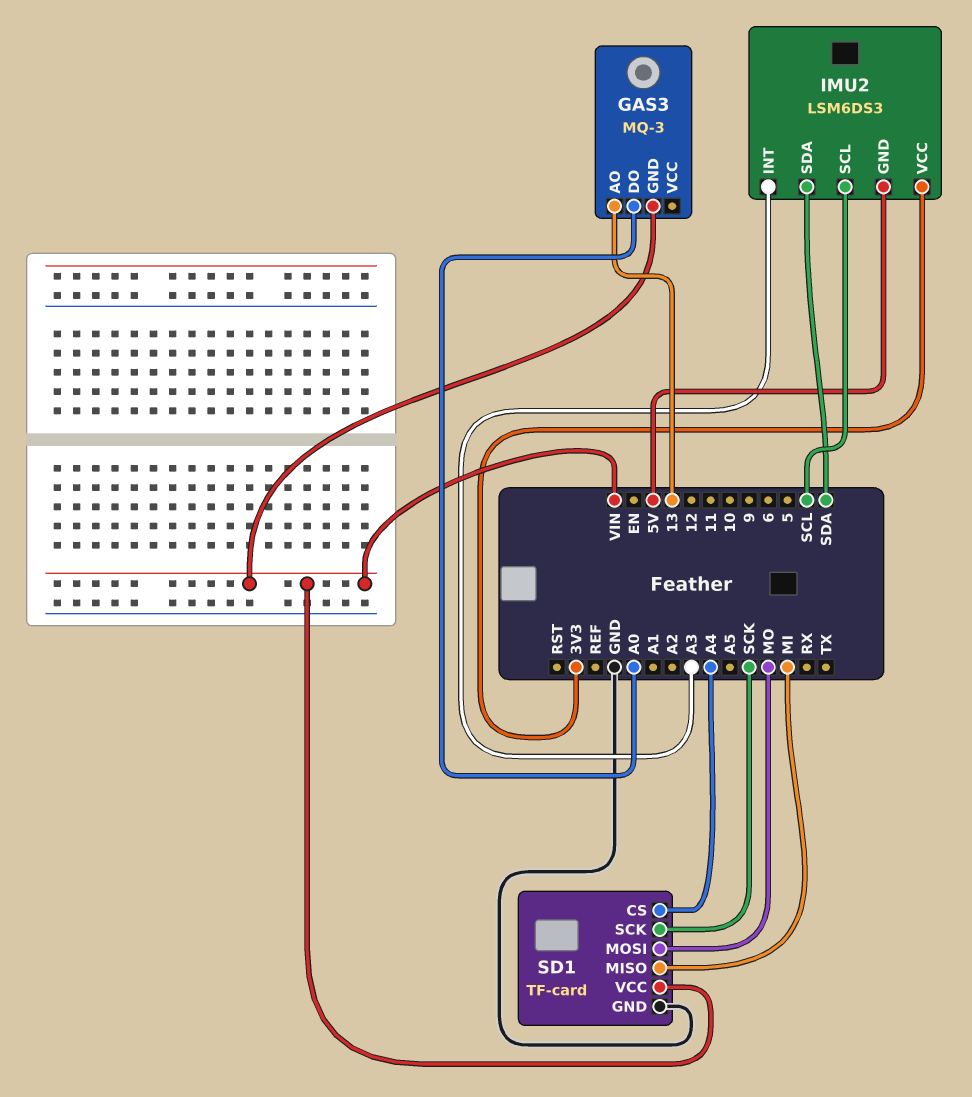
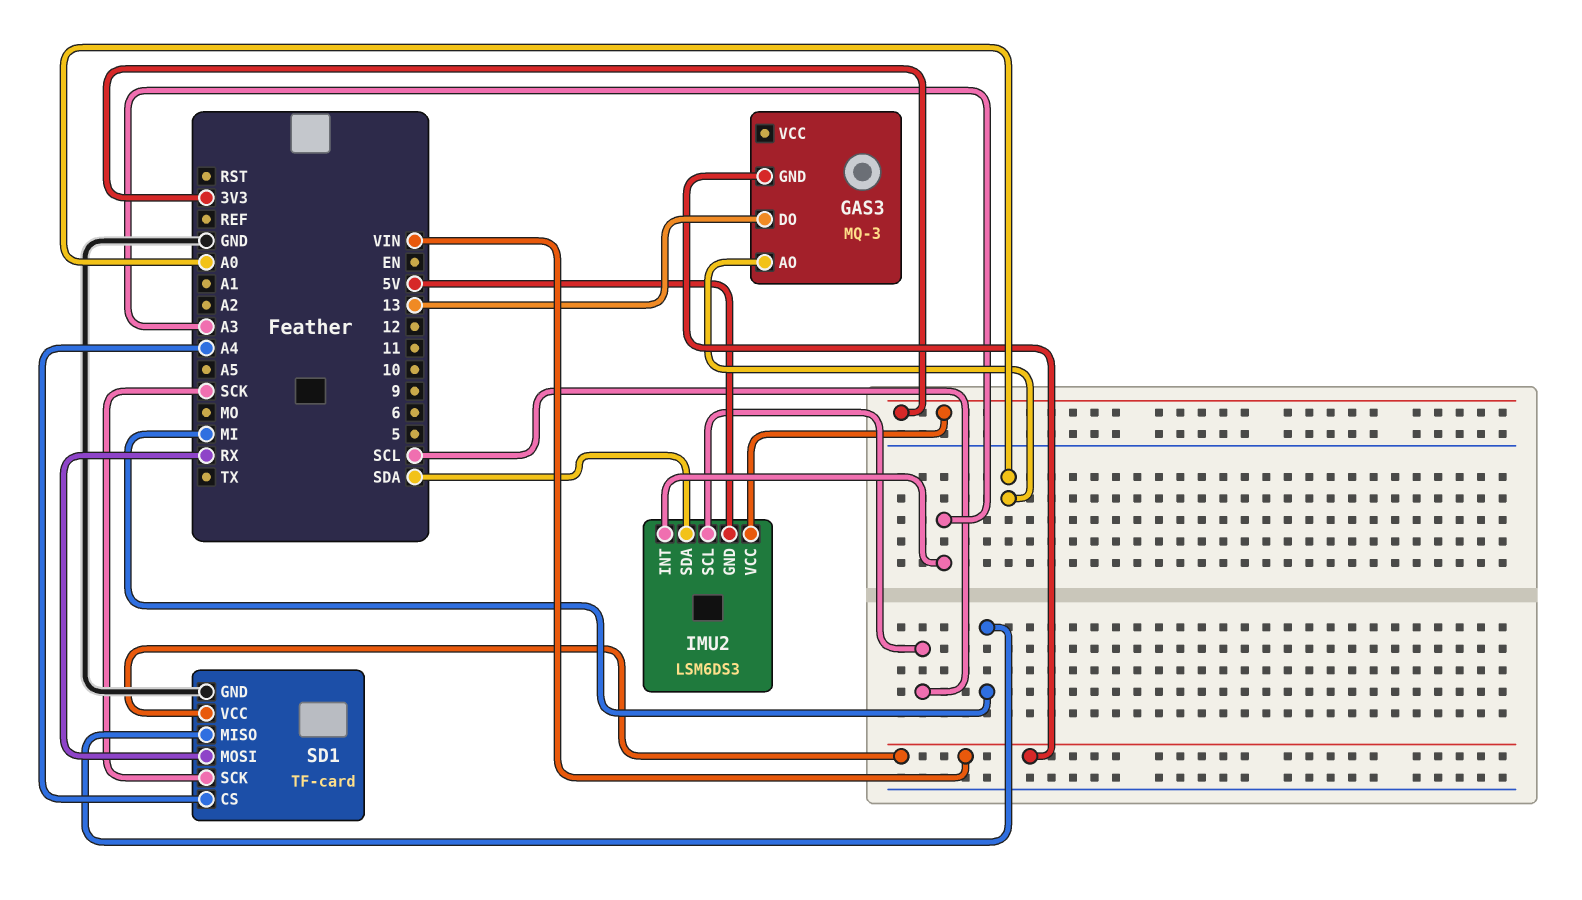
GAS3 pin AO: 13 -> A0
GAS3 pin DO: A0 -> 13
SD1 pin MOSI: MO -> RX

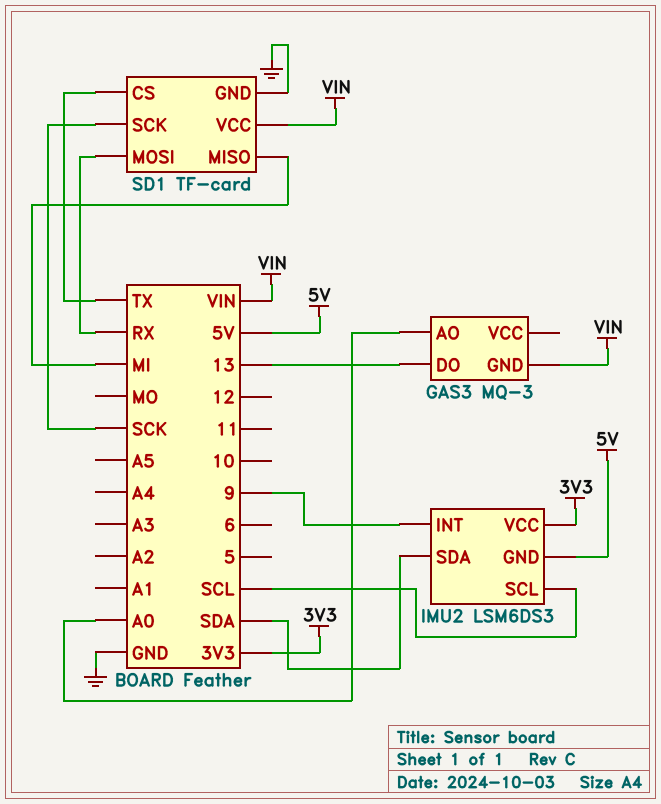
IMU2 pin INT: A3 -> 9
SD1 pin CS: A4 -> TX

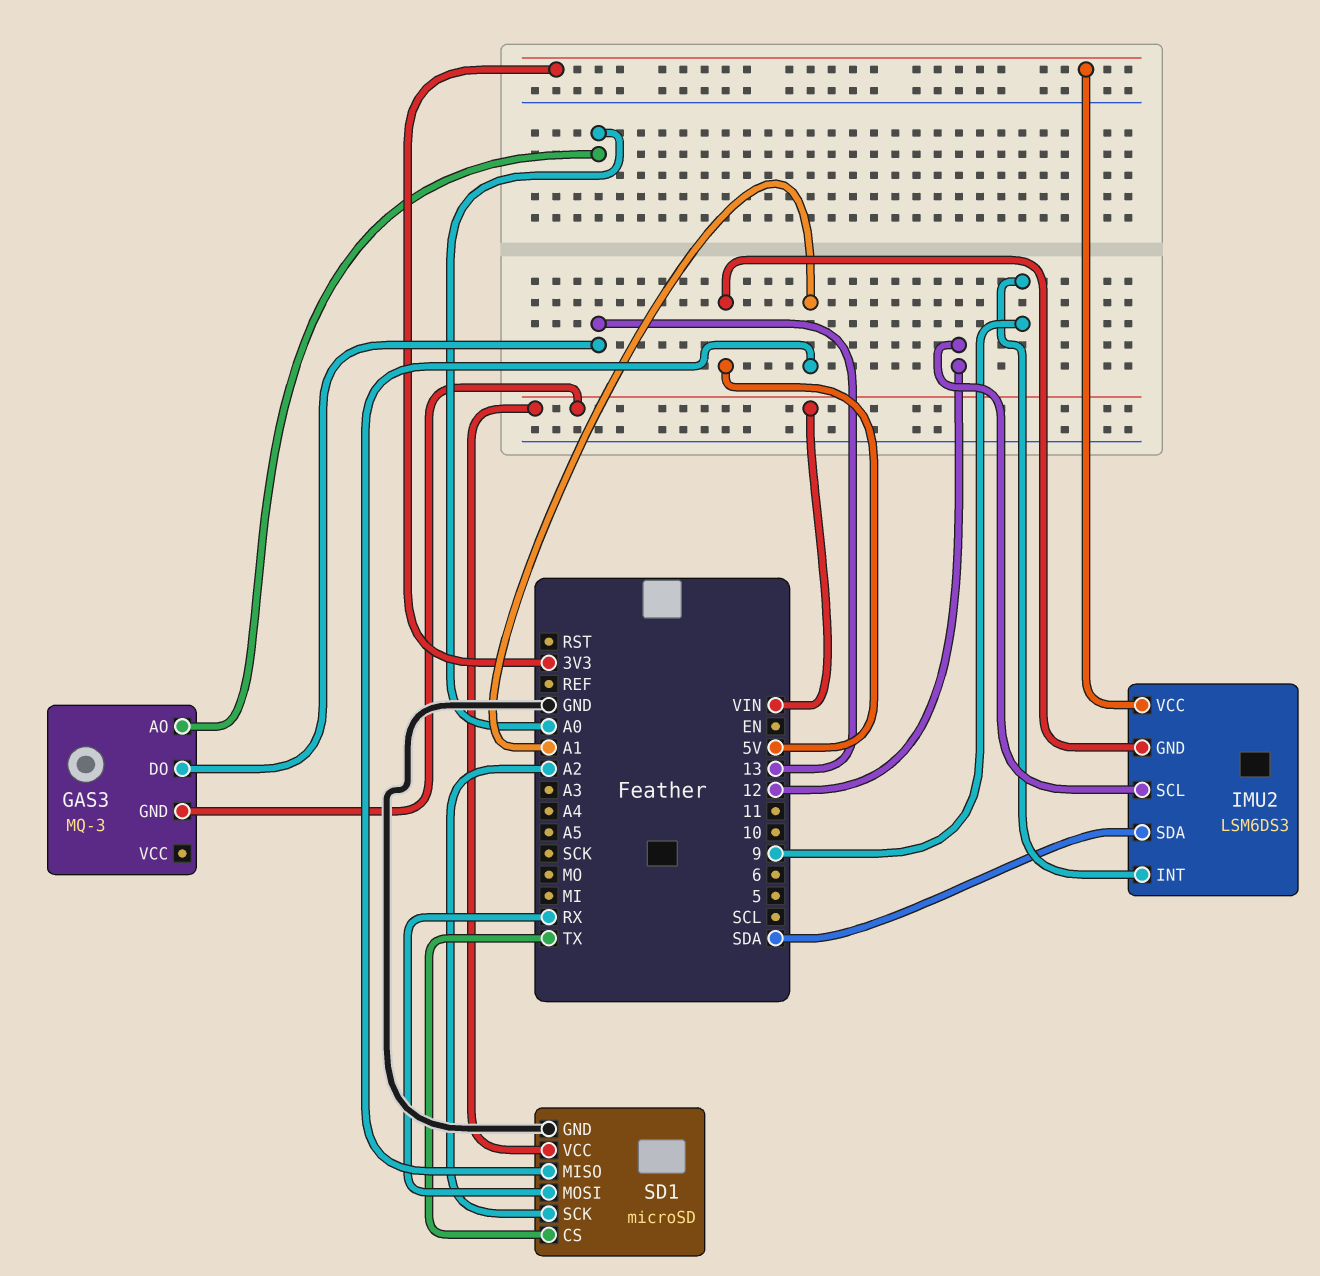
IMU2 pin SCL: SCL -> 12
SD1: TF-card -> microSD
SD1 pin MISO: MI -> A1
SD1 pin SCK: SCK -> A2

